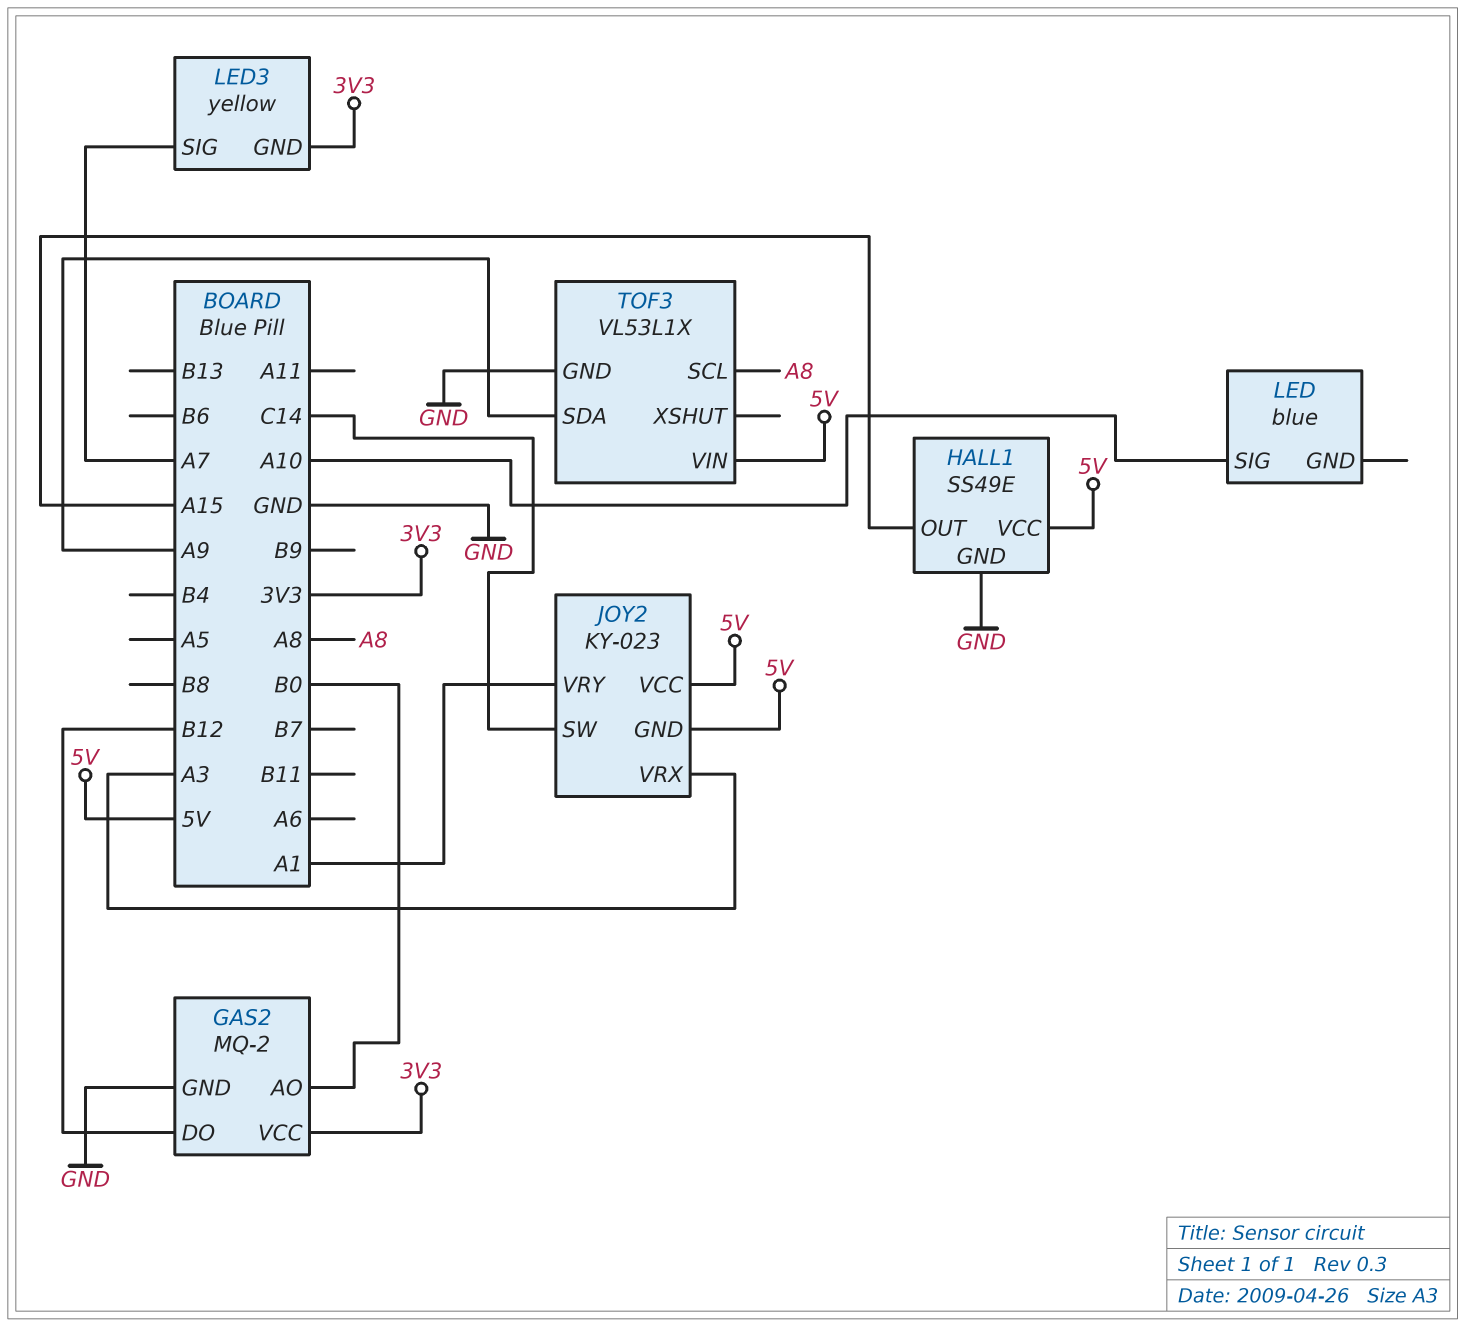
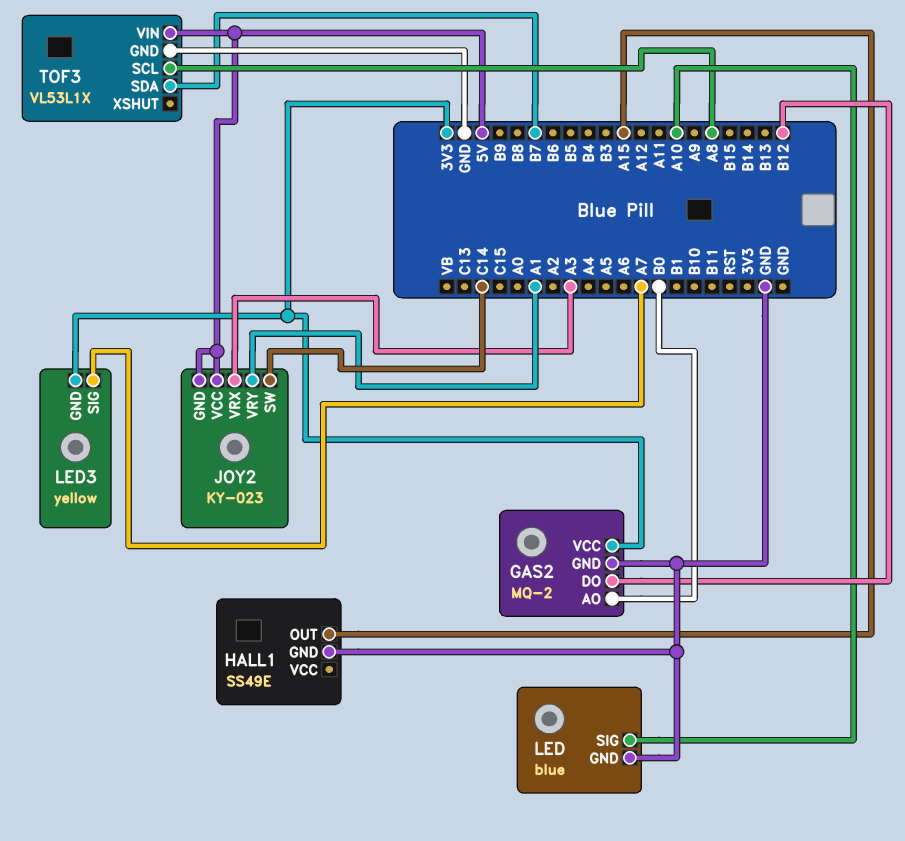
HALL1 pin VCC: 5V -> none
LED pin GND: none -> GND
TOF3 pin SDA: A9 -> B7

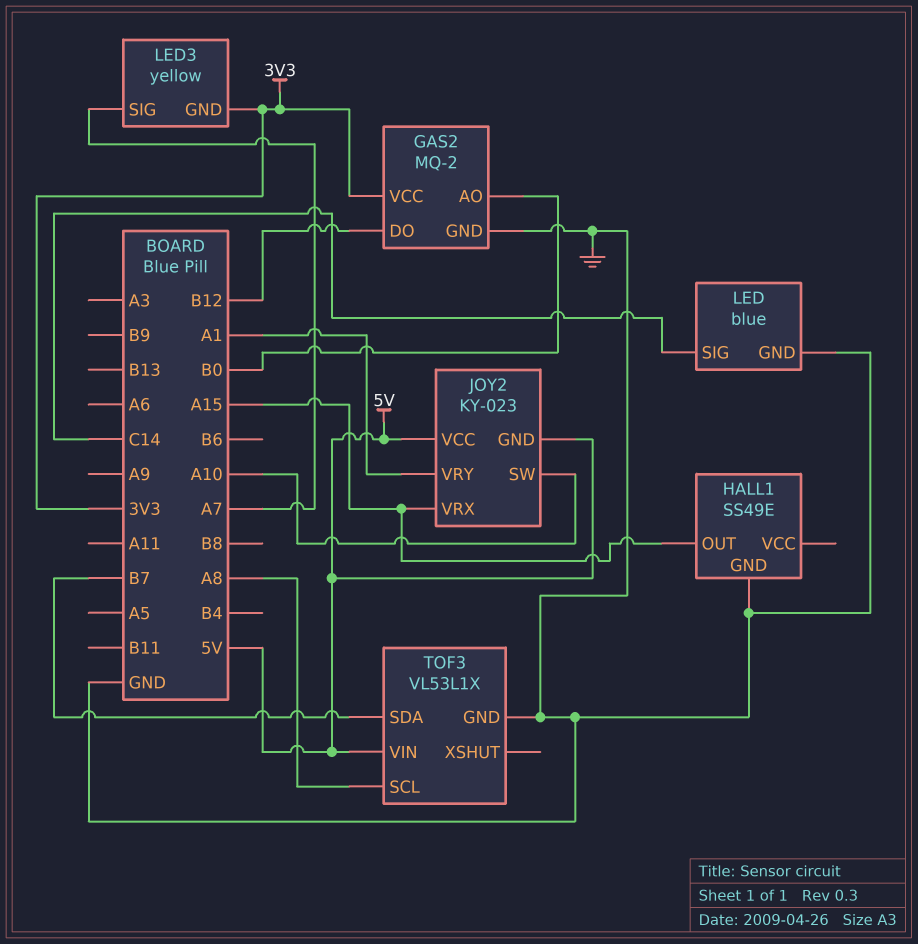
JOY2 pin SW: C14 -> A10
JOY2 pin VRX: A3 -> A15
LED pin SIG: A10 -> C14

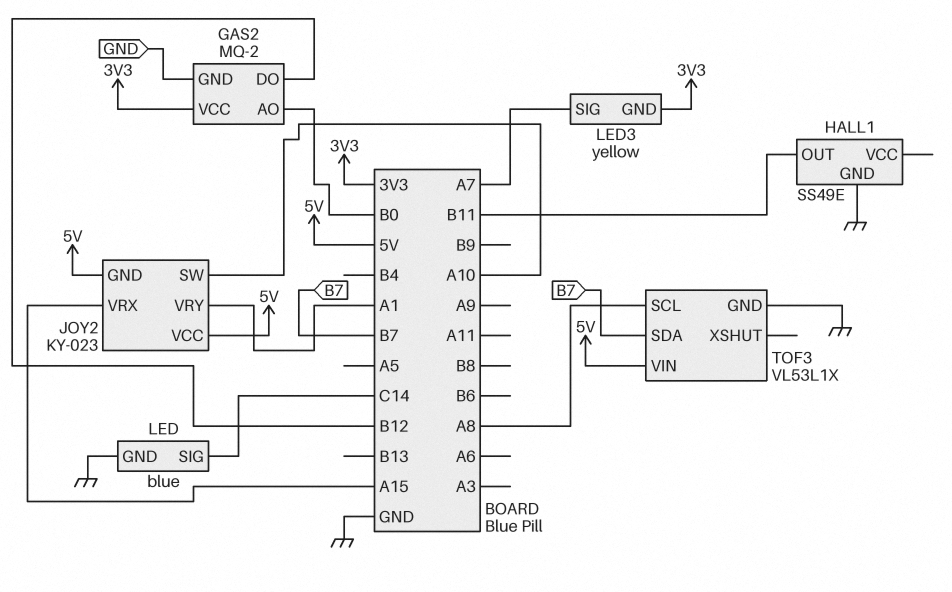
HALL1 pin OUT: A15 -> B11

